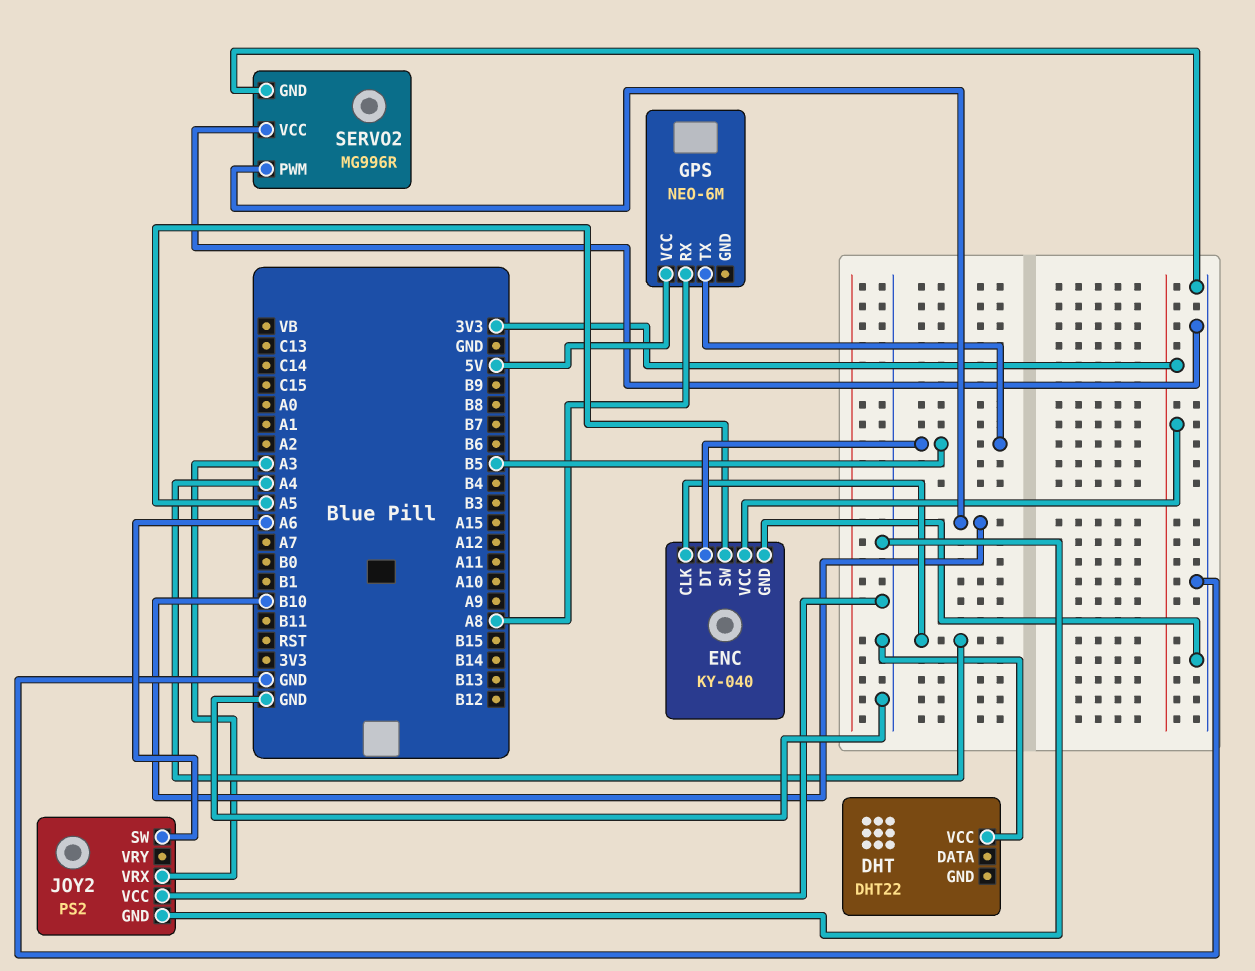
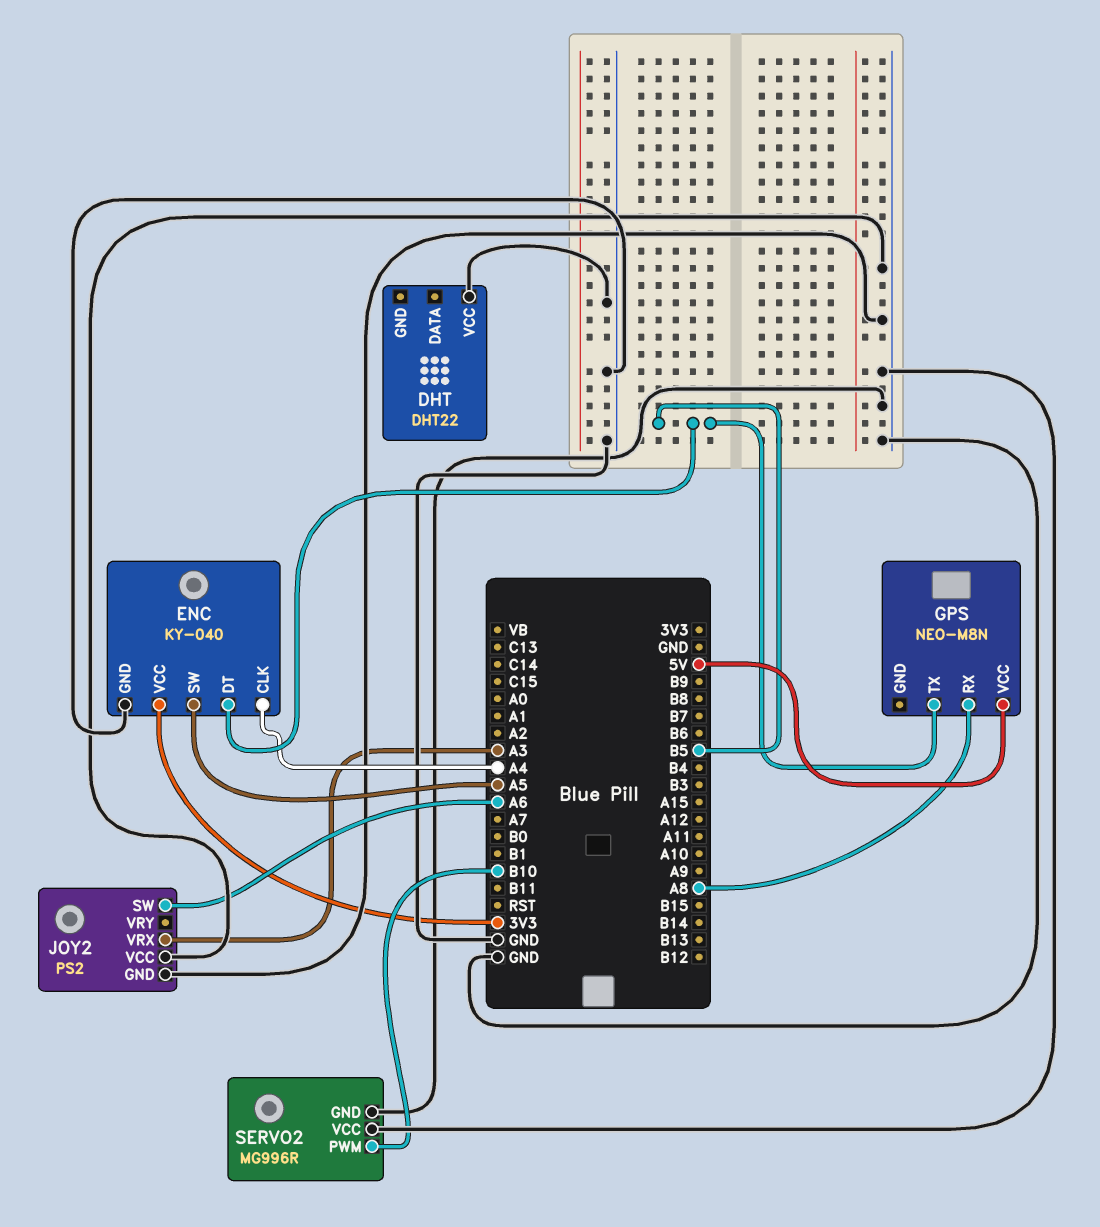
GPS: NEO-6M -> NEO-M8N

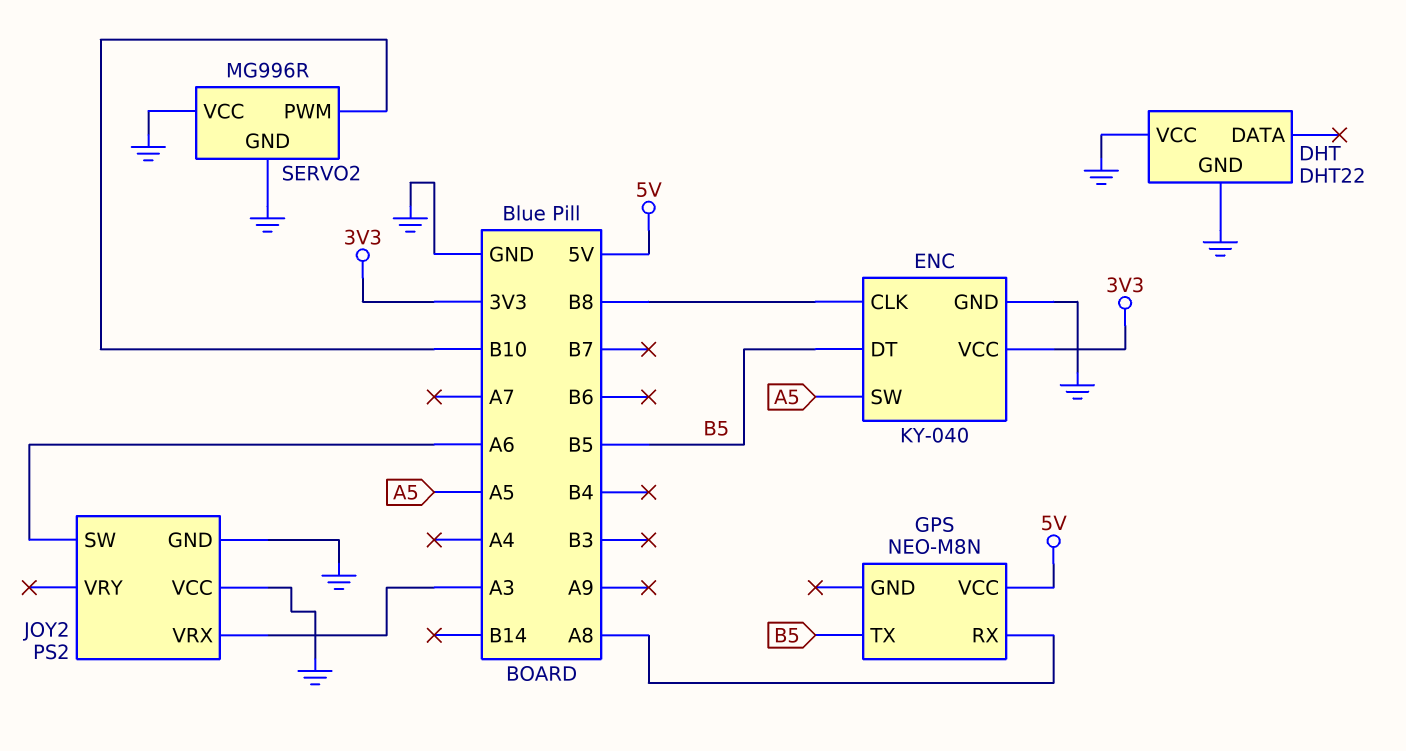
DHT pin GND: none -> GND
ENC pin CLK: A4 -> B8

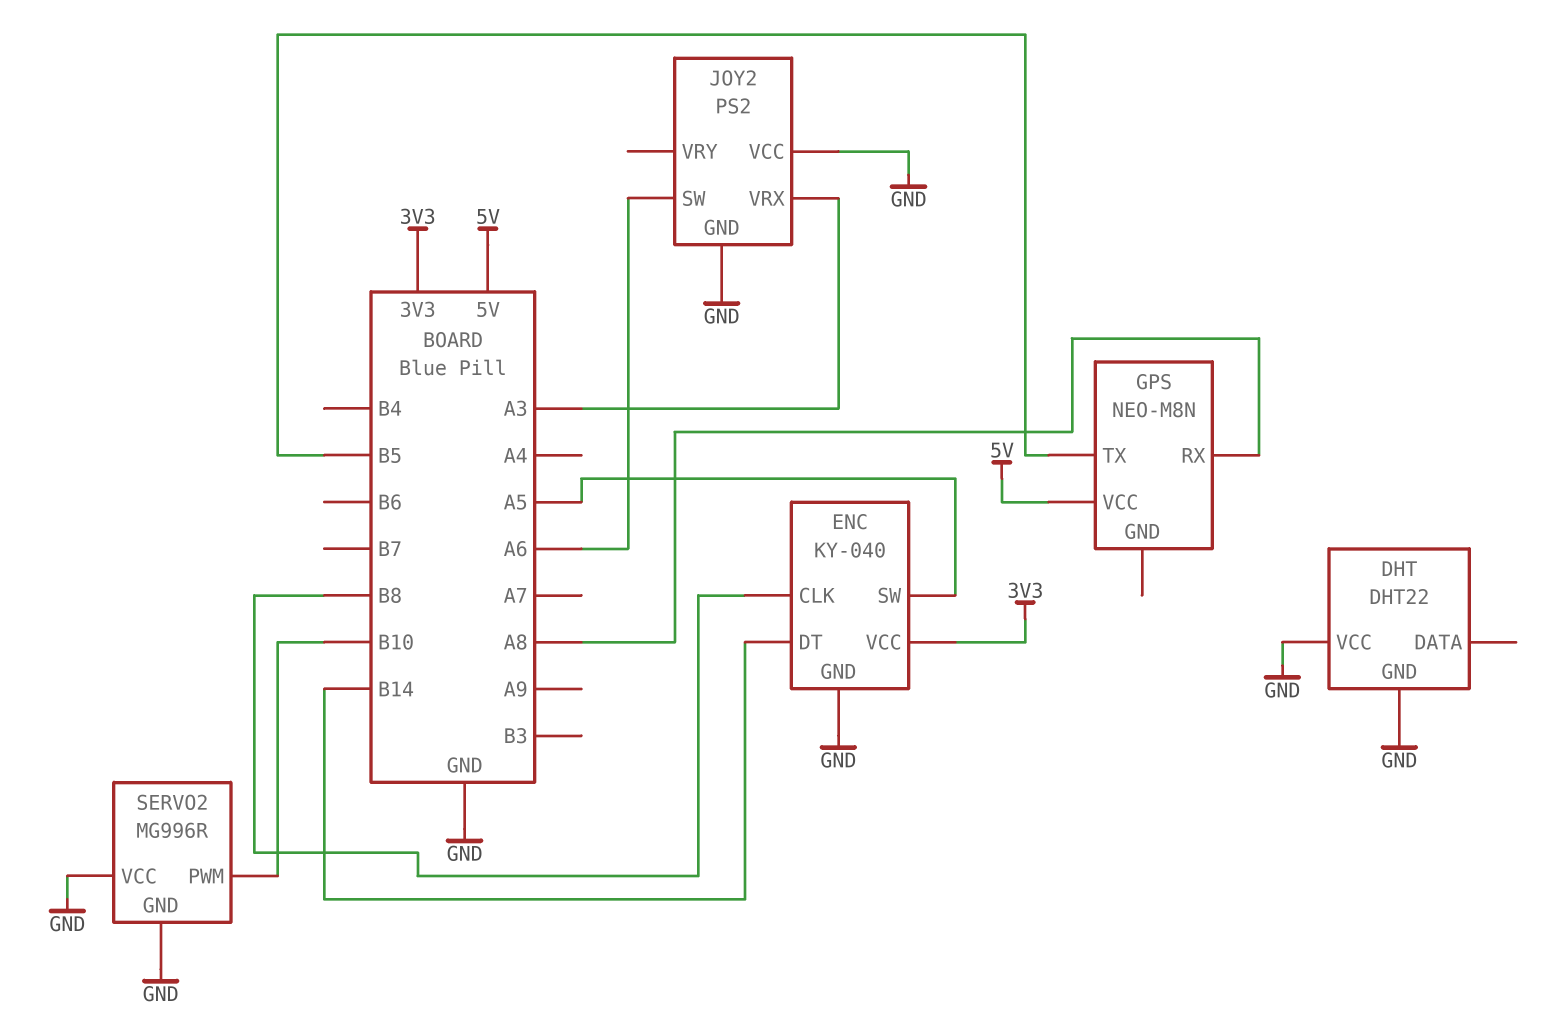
ENC pin DT: B5 -> B14

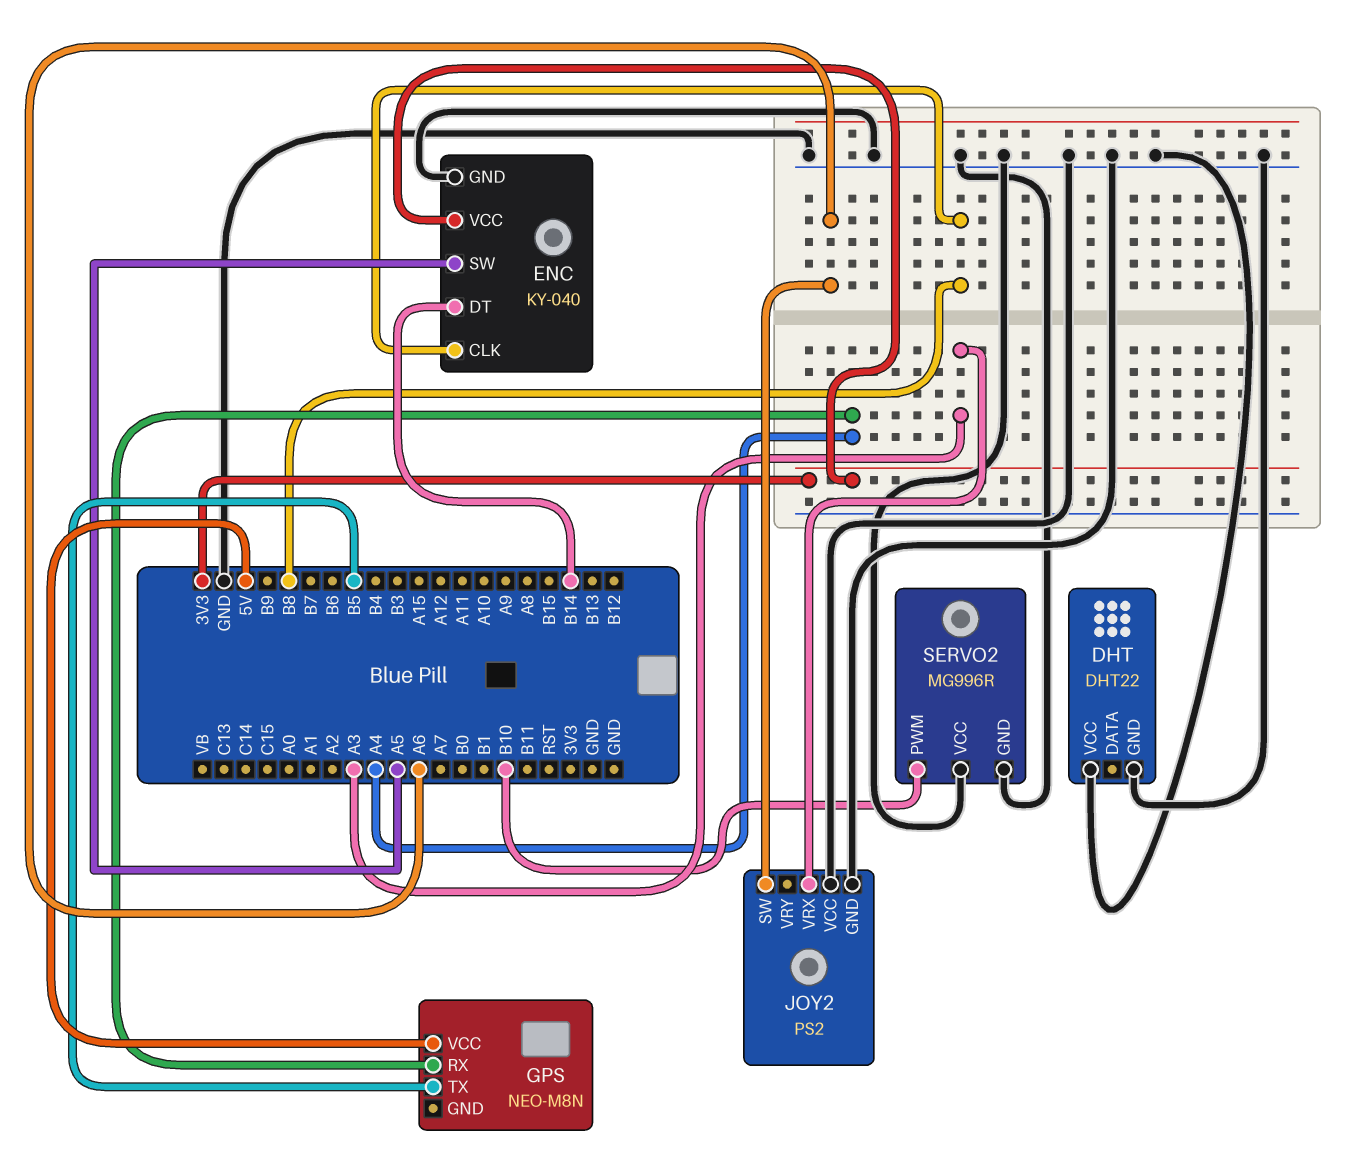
GPS pin RX: A8 -> A4

